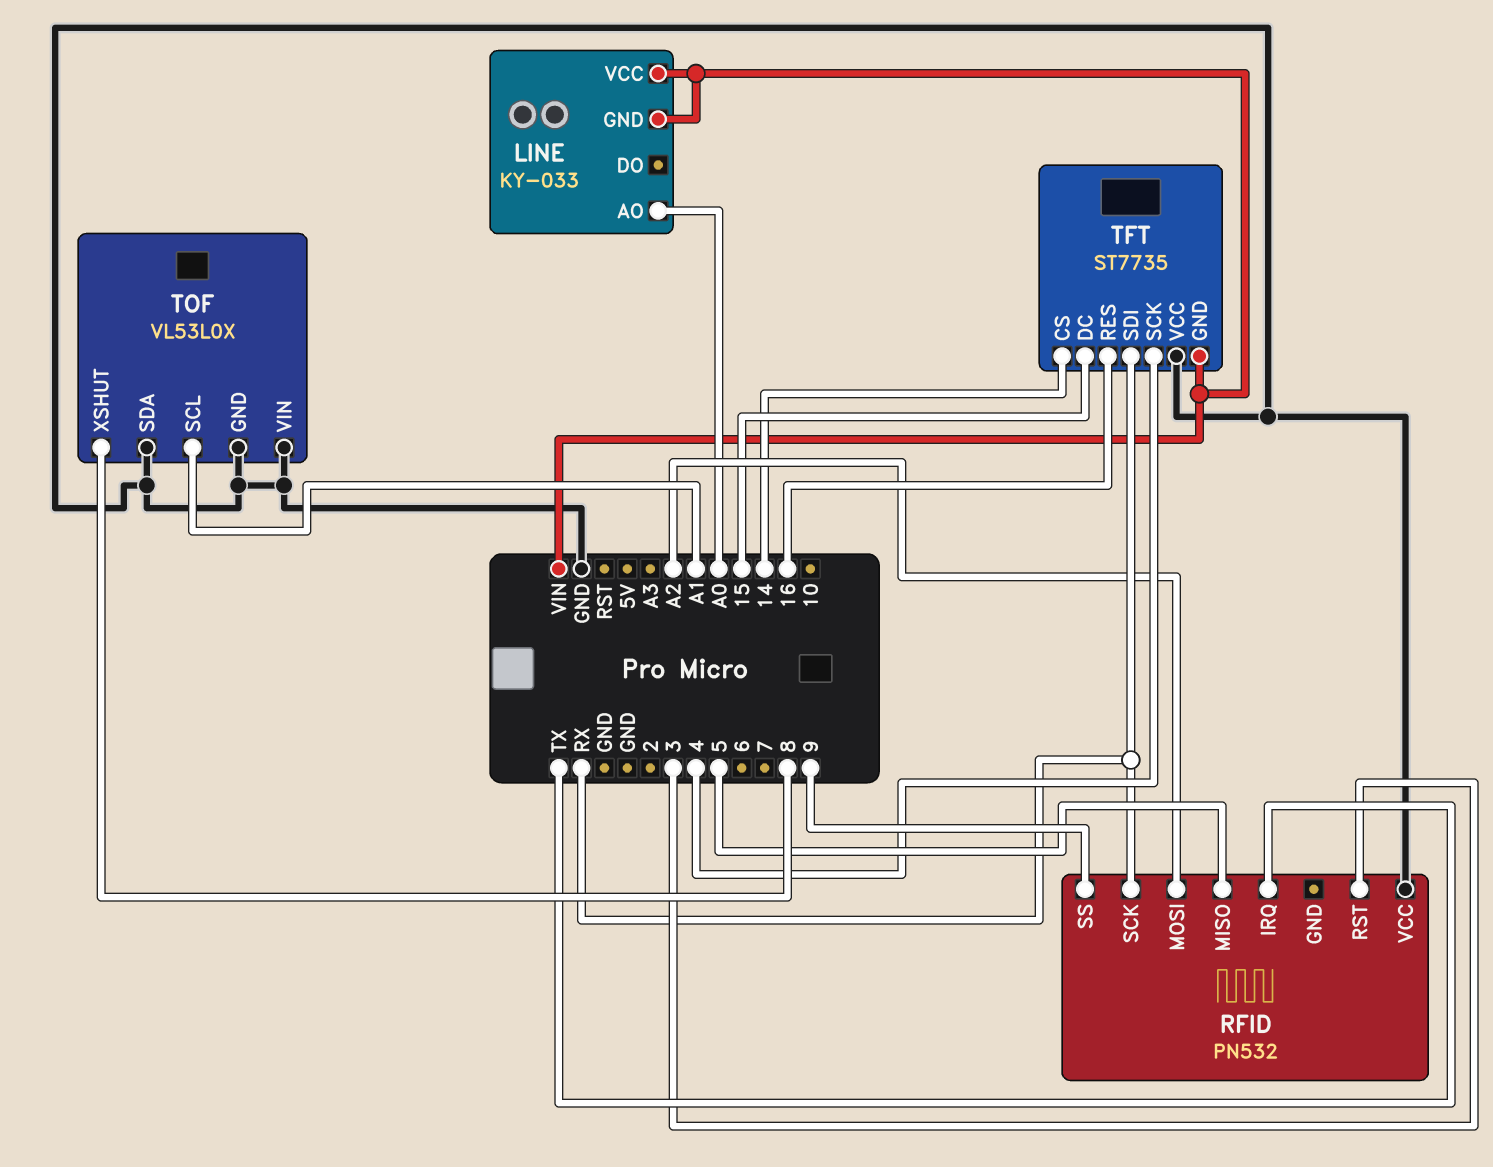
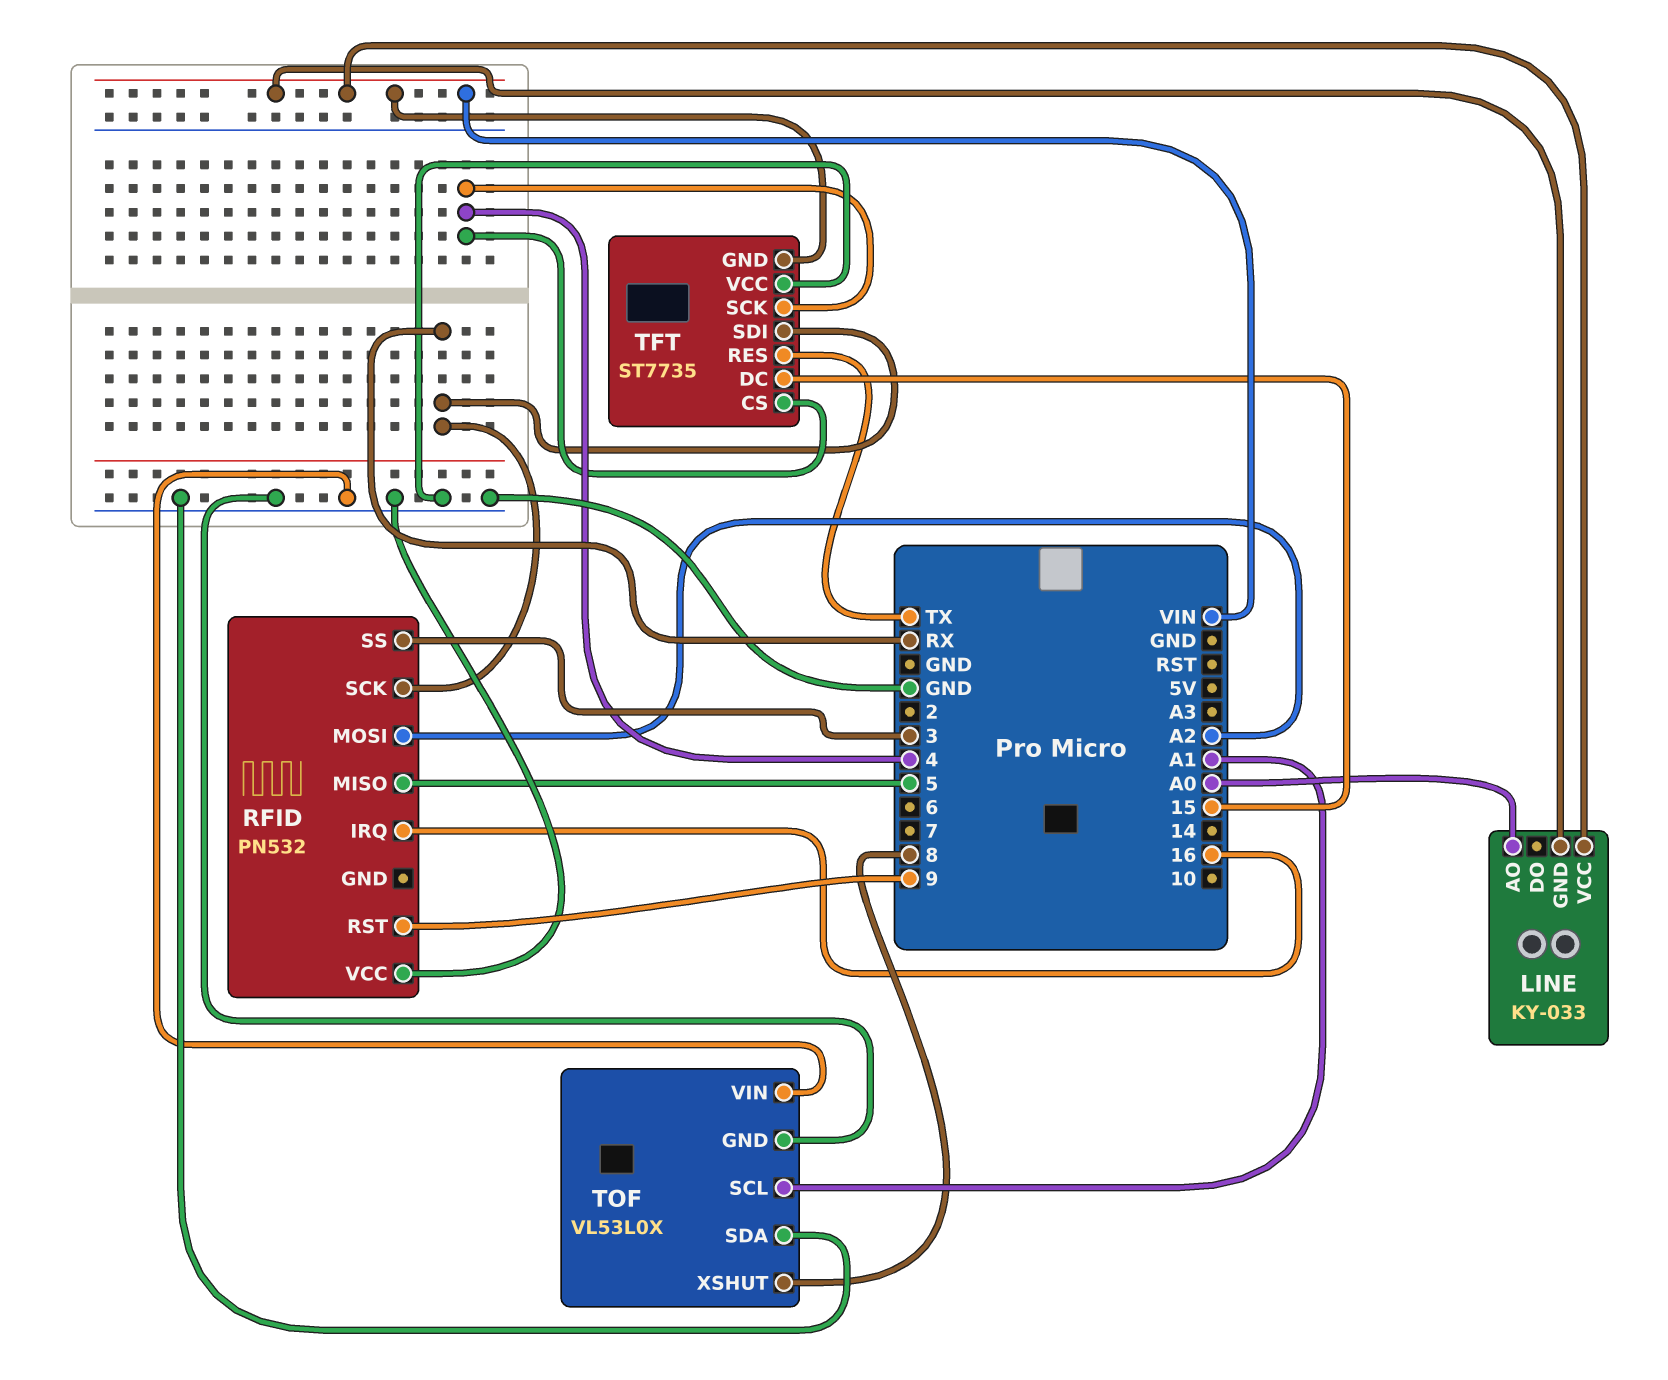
RFID pin IRQ: TX -> 16
RFID pin RST: 3 -> 9
RFID pin SS: 9 -> 3
TFT pin CS: 14 -> 4
TFT pin RES: 16 -> TX

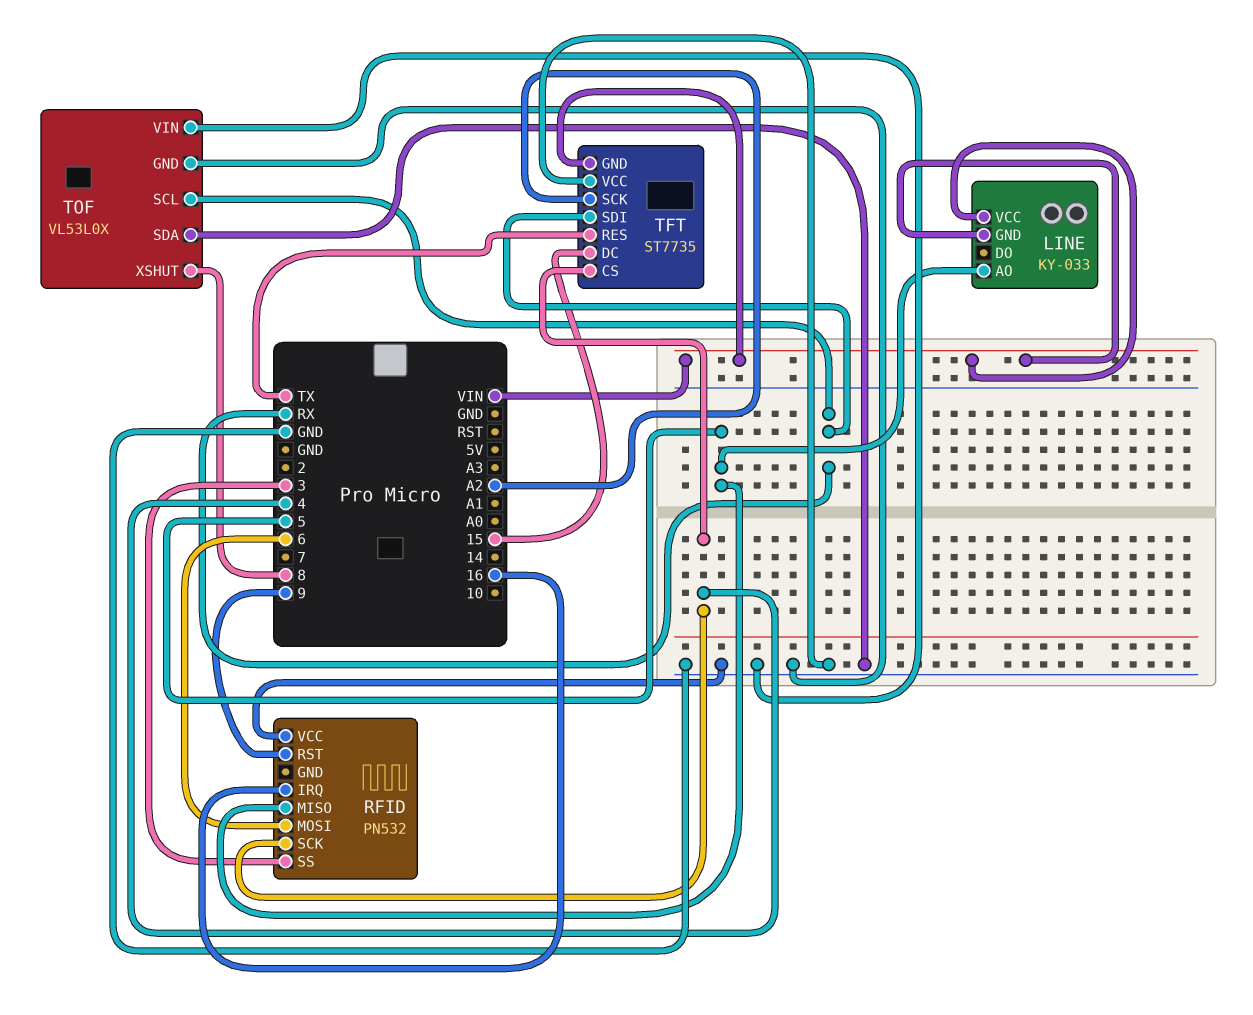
LINE pin AO: A0 -> 5
RFID pin MOSI: A2 -> 6
RFID pin SCK: RX -> 4
TFT pin SCK: 4 -> A2
TOF pin SCL: A1 -> RX

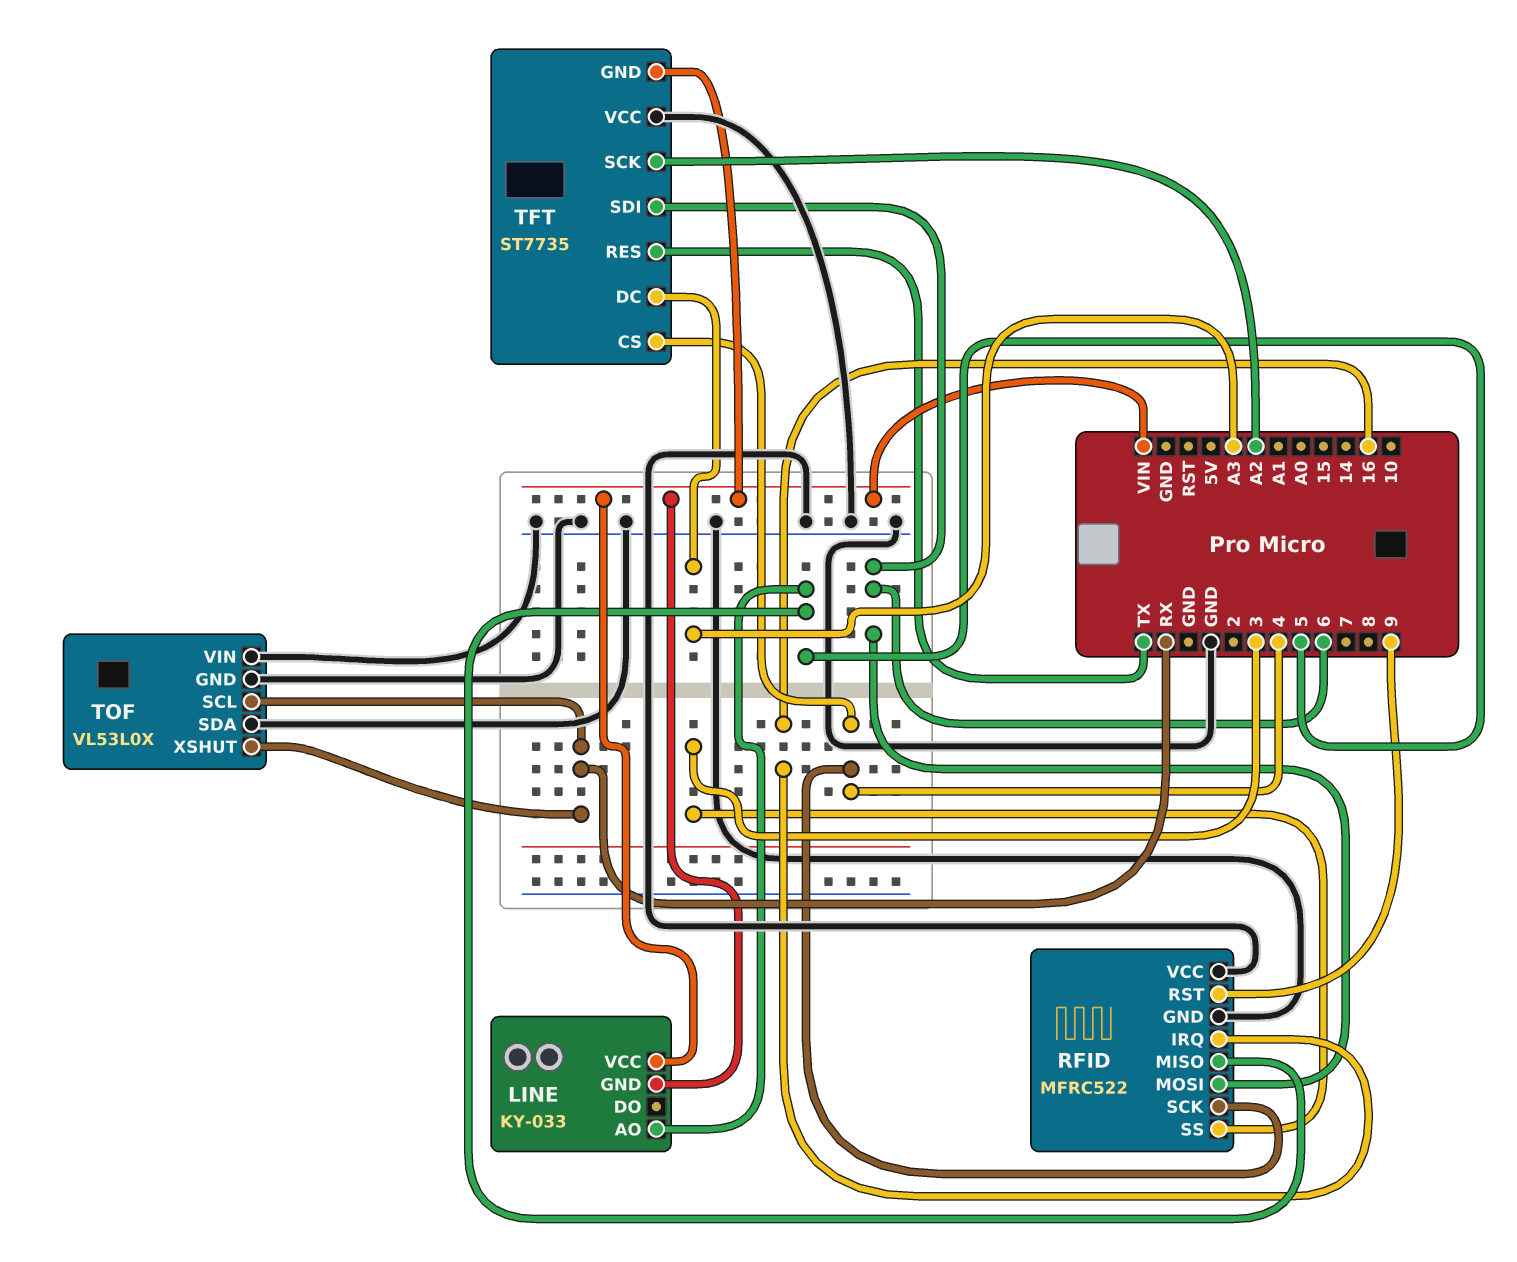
RFID: PN532 -> MFRC522
RFID pin GND: none -> GND
TFT pin DC: 15 -> A3
TFT pin SDI: RX -> 6
TOF pin XSHUT: 8 -> RX

